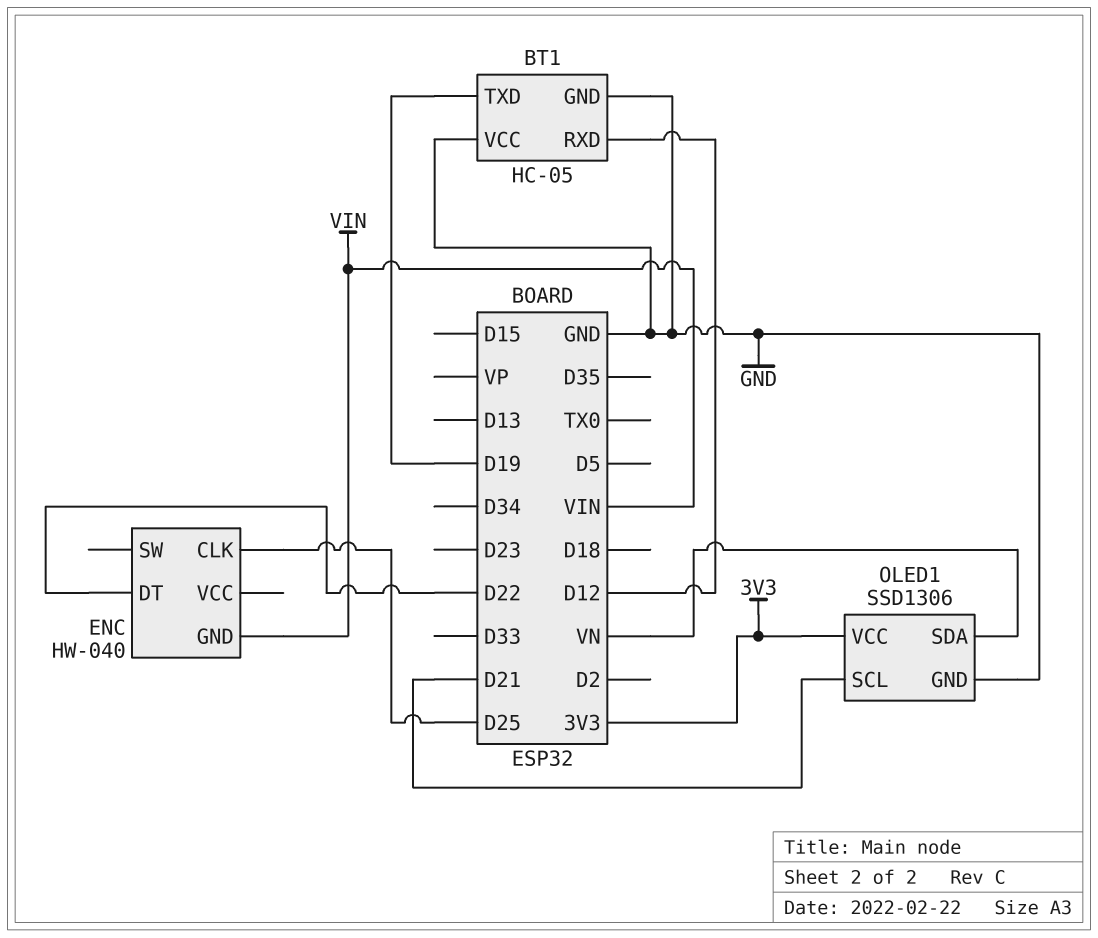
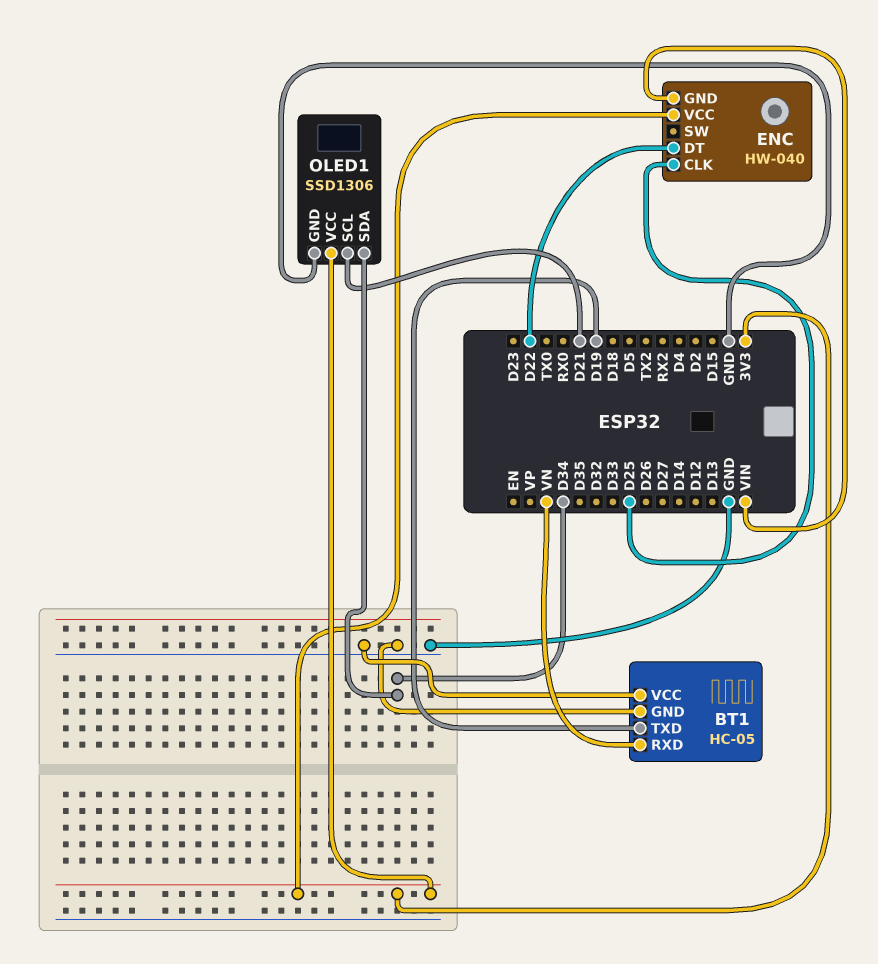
BT1 pin RXD: D12 -> VN
ENC pin VCC: none -> 3V3
OLED1 pin SDA: VN -> D34

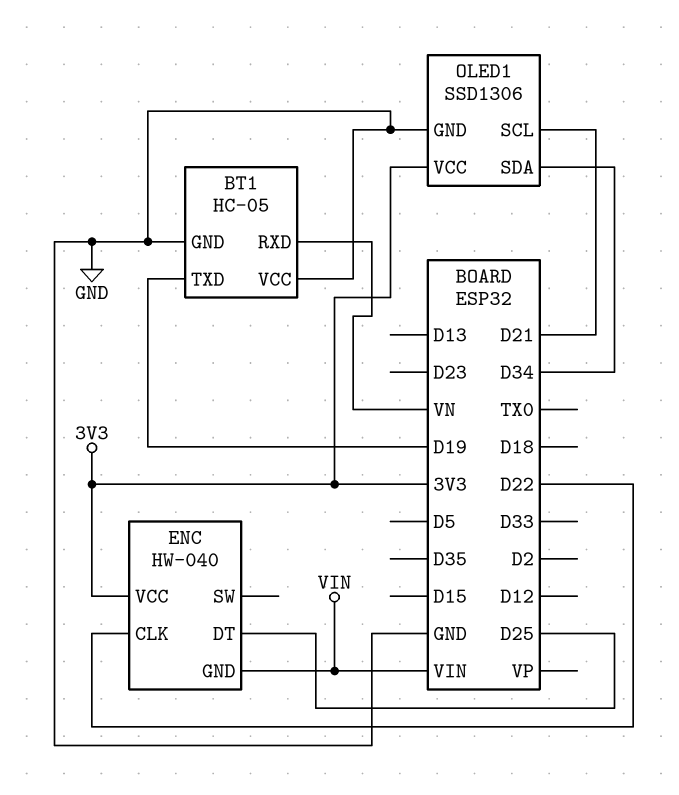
ENC pin CLK: D25 -> D22
ENC pin DT: D22 -> D25

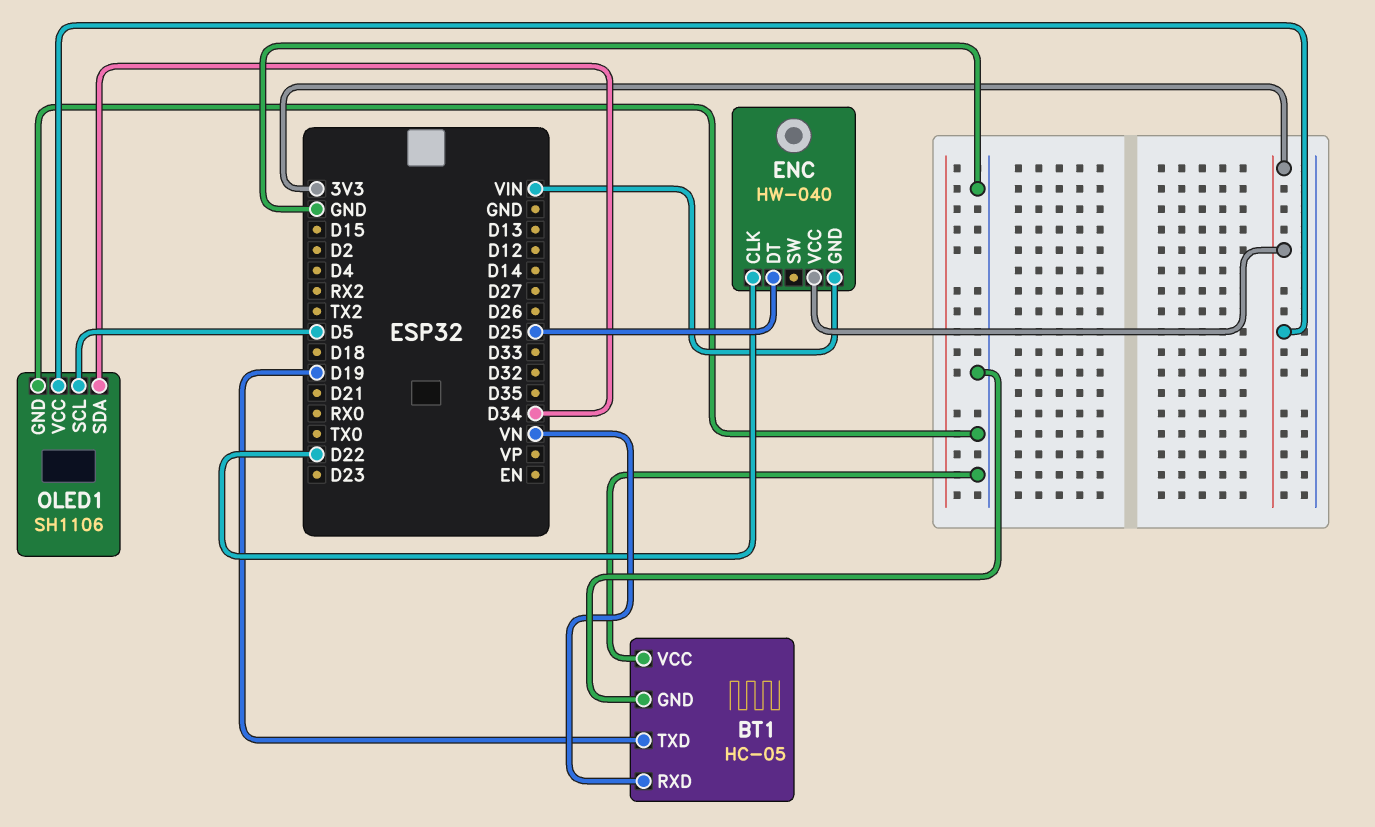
OLED1: SSD1306 -> SH1106
OLED1 pin SCL: D21 -> D5

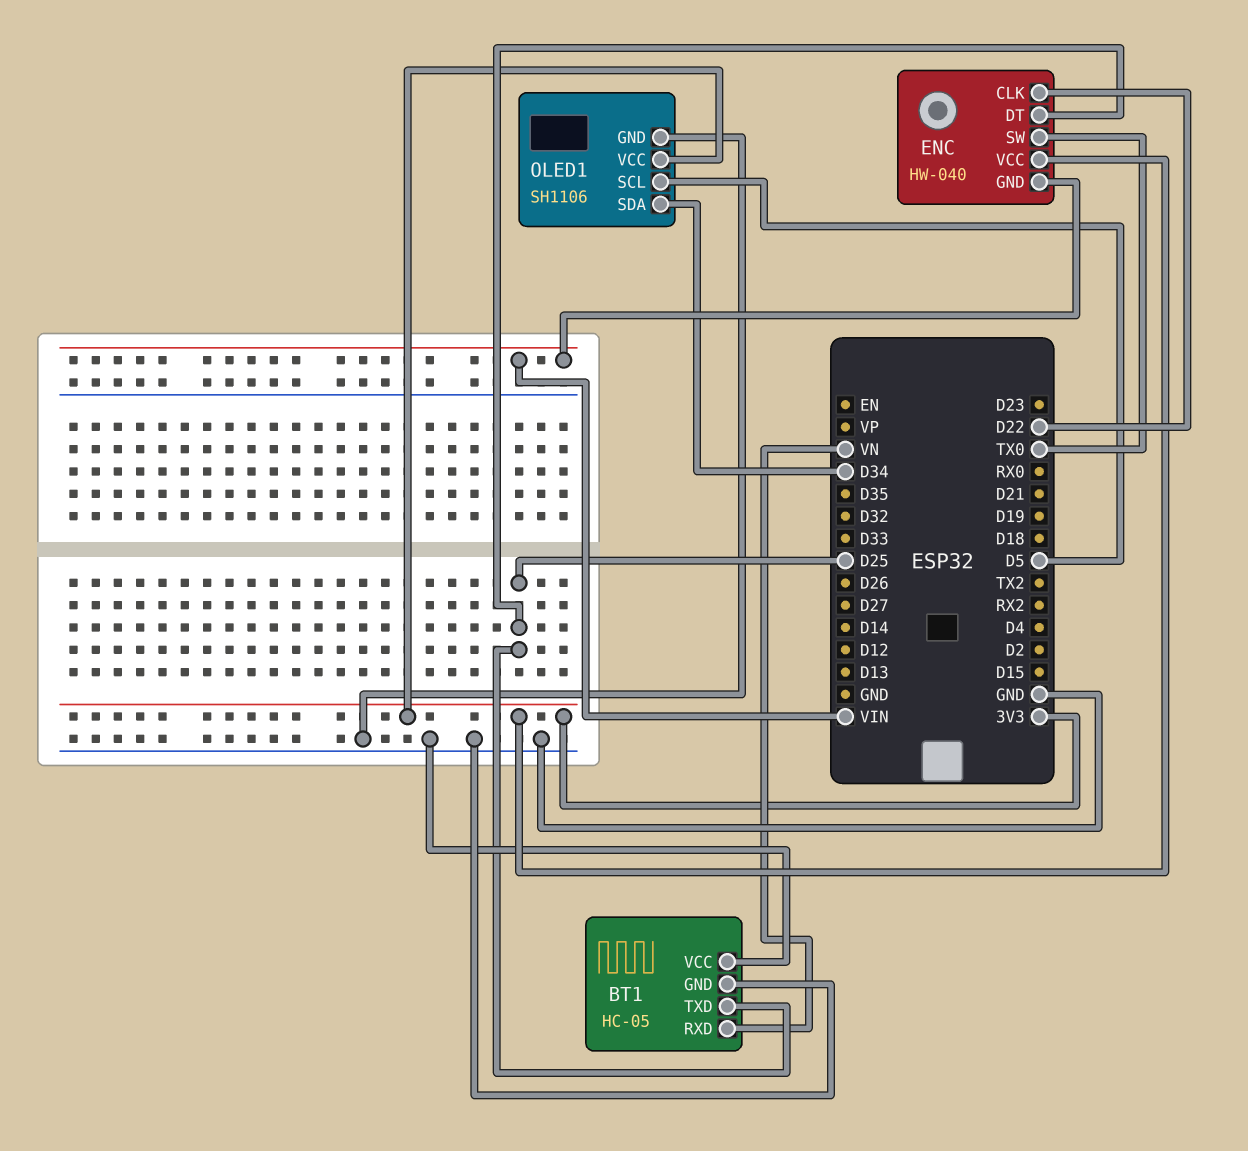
BT1 pin TXD: D19 -> D25
ENC pin SW: none -> TX0

